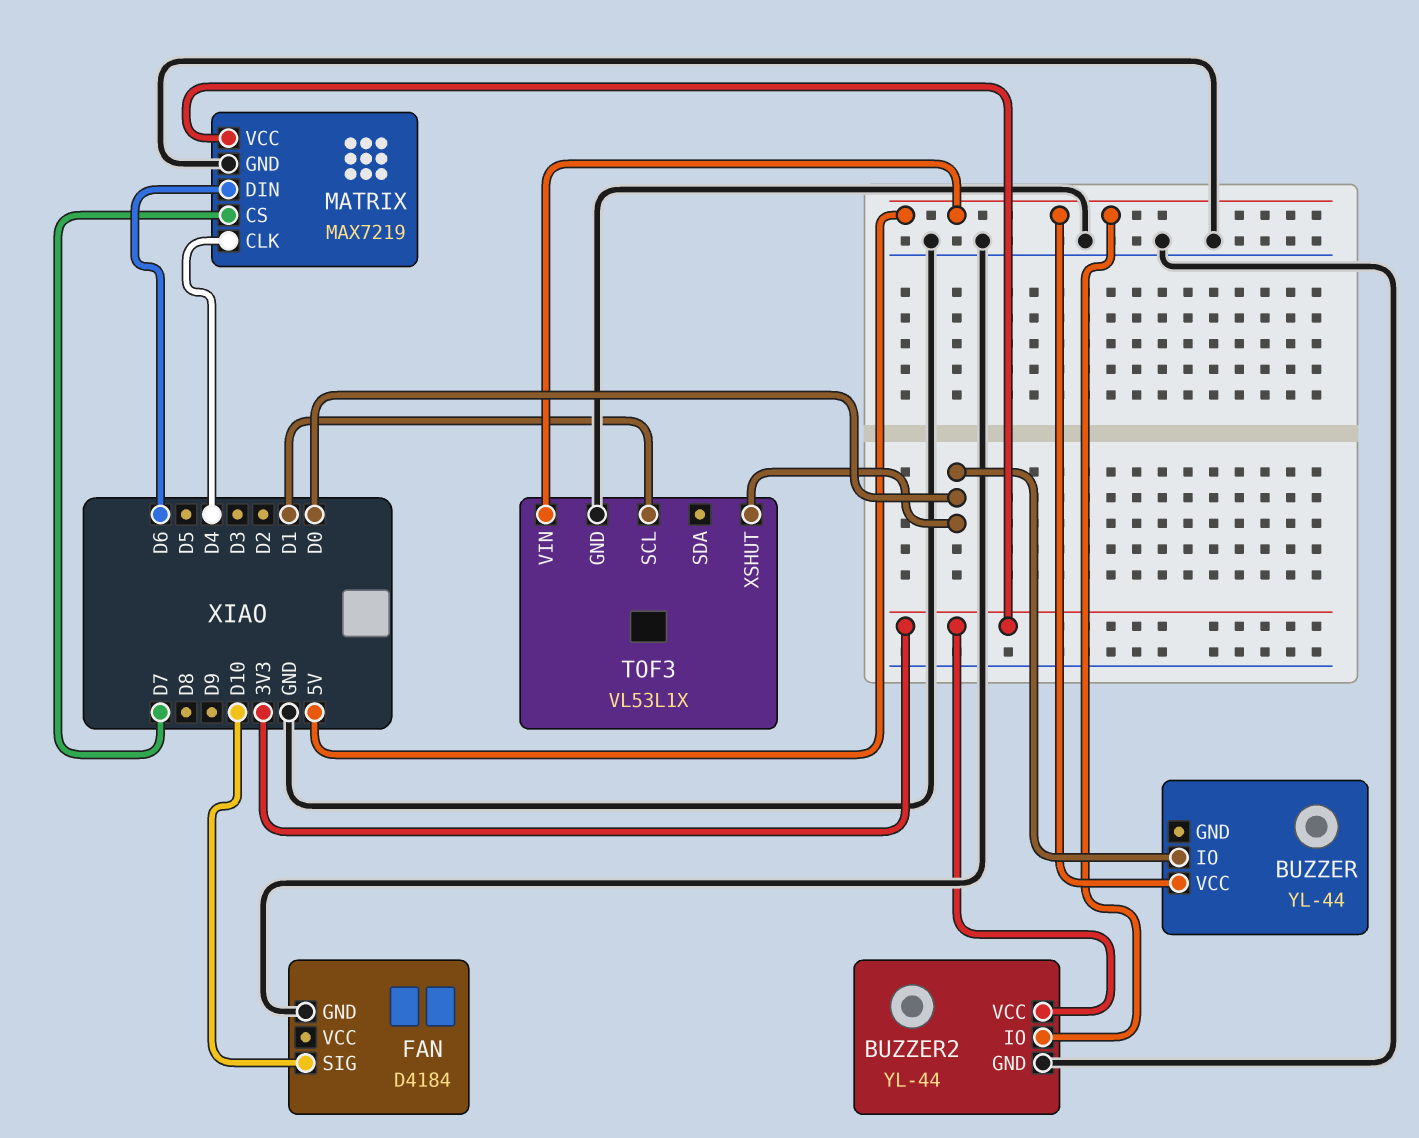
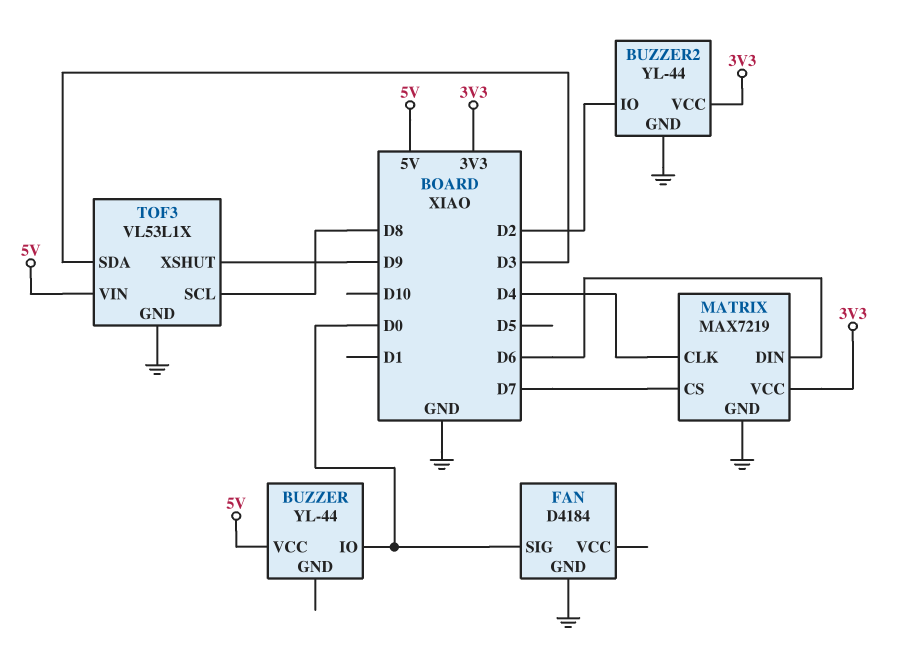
BUZZER2 pin IO: 5V -> D2
FAN pin SIG: D10 -> D0
TOF3 pin SCL: D1 -> D8
TOF3 pin SDA: none -> D3
TOF3 pin XSHUT: D0 -> D9

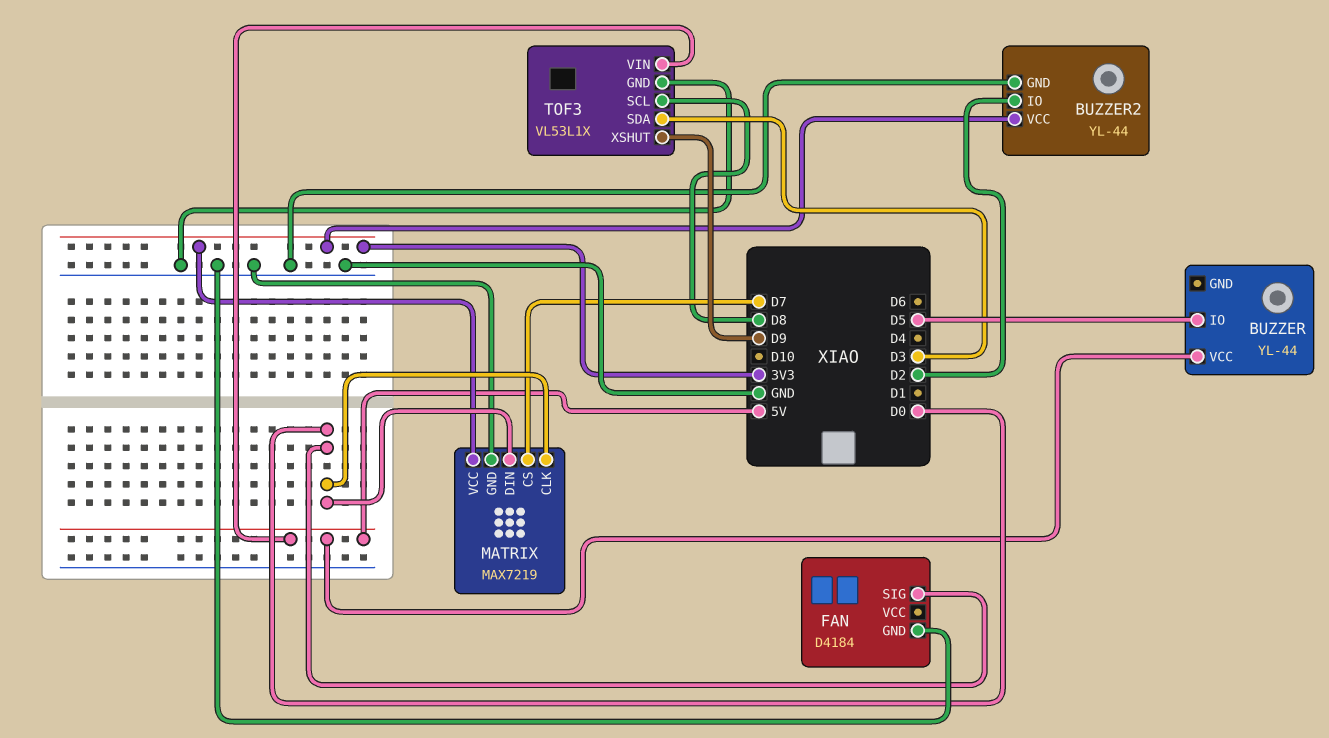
BUZZER pin IO: D0 -> D5
MATRIX pin CLK: D4 -> D0
MATRIX pin DIN: D6 -> D0

